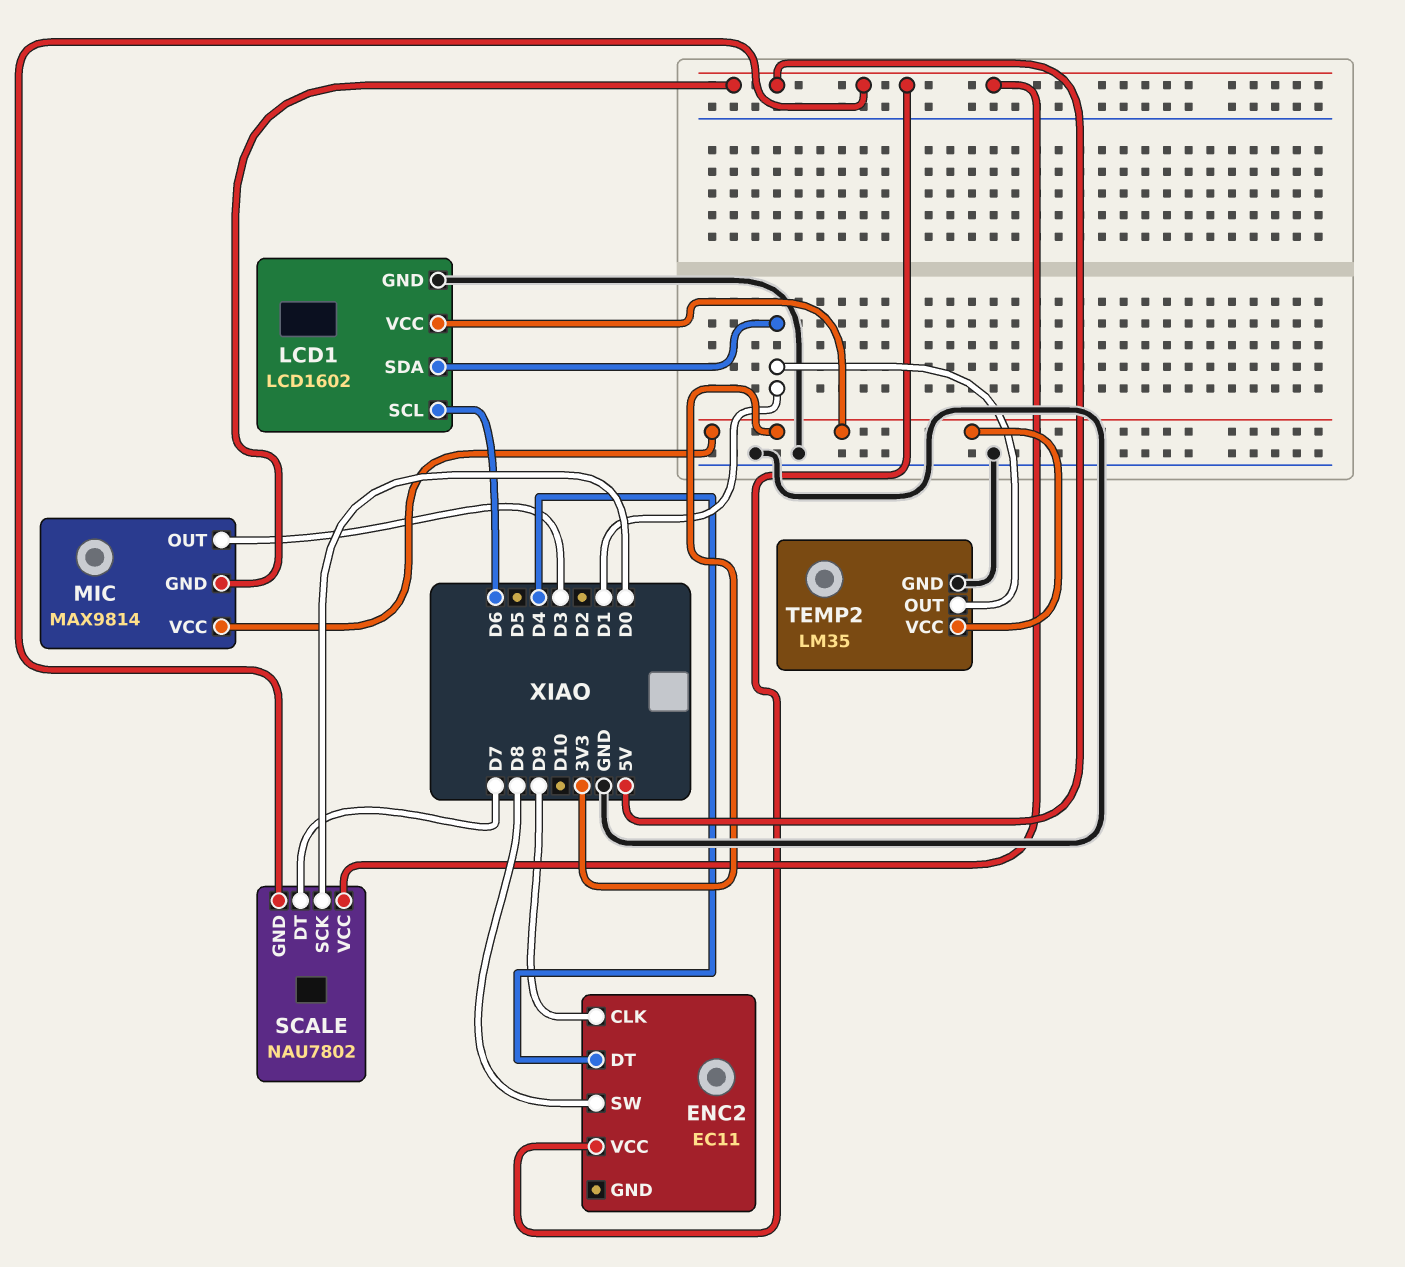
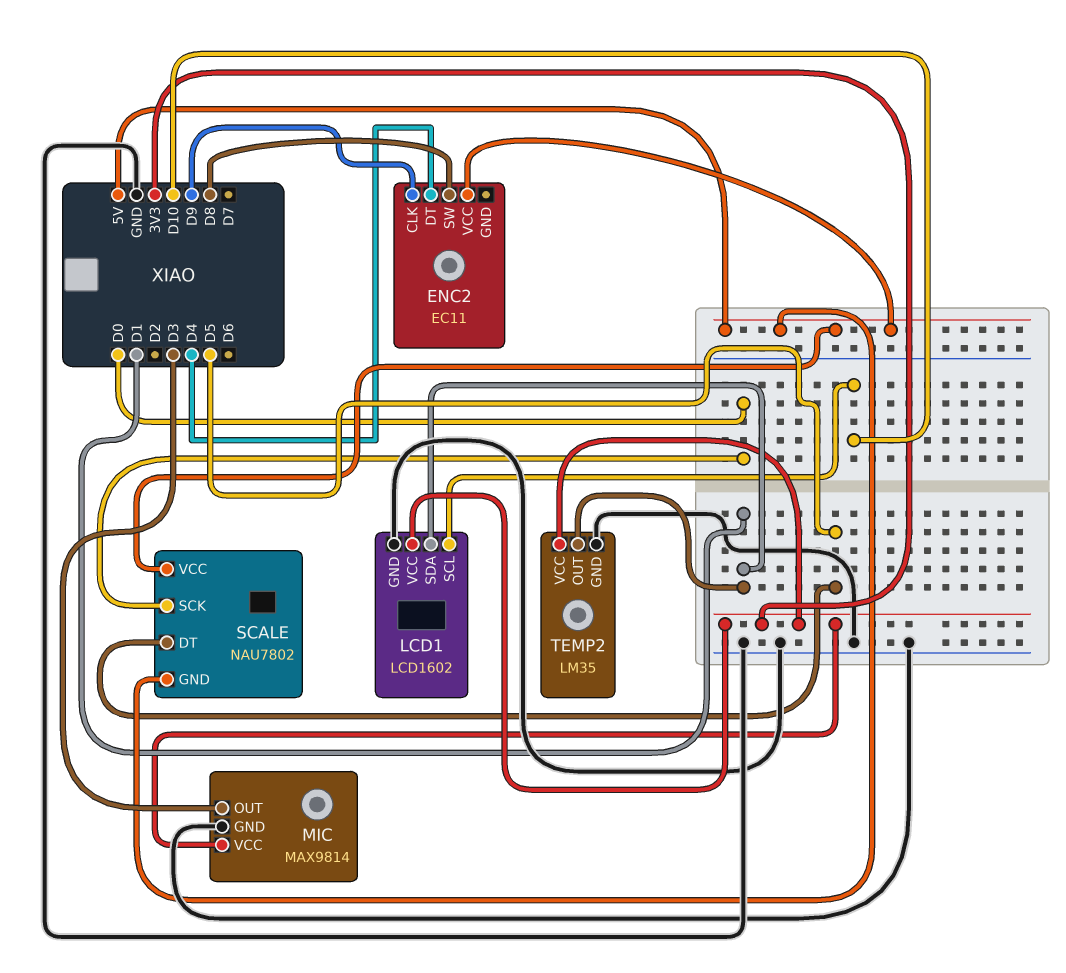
LCD1 pin SCL: D6 -> D10
MIC pin GND: 5V -> GND
SCALE pin DT: D7 -> D5

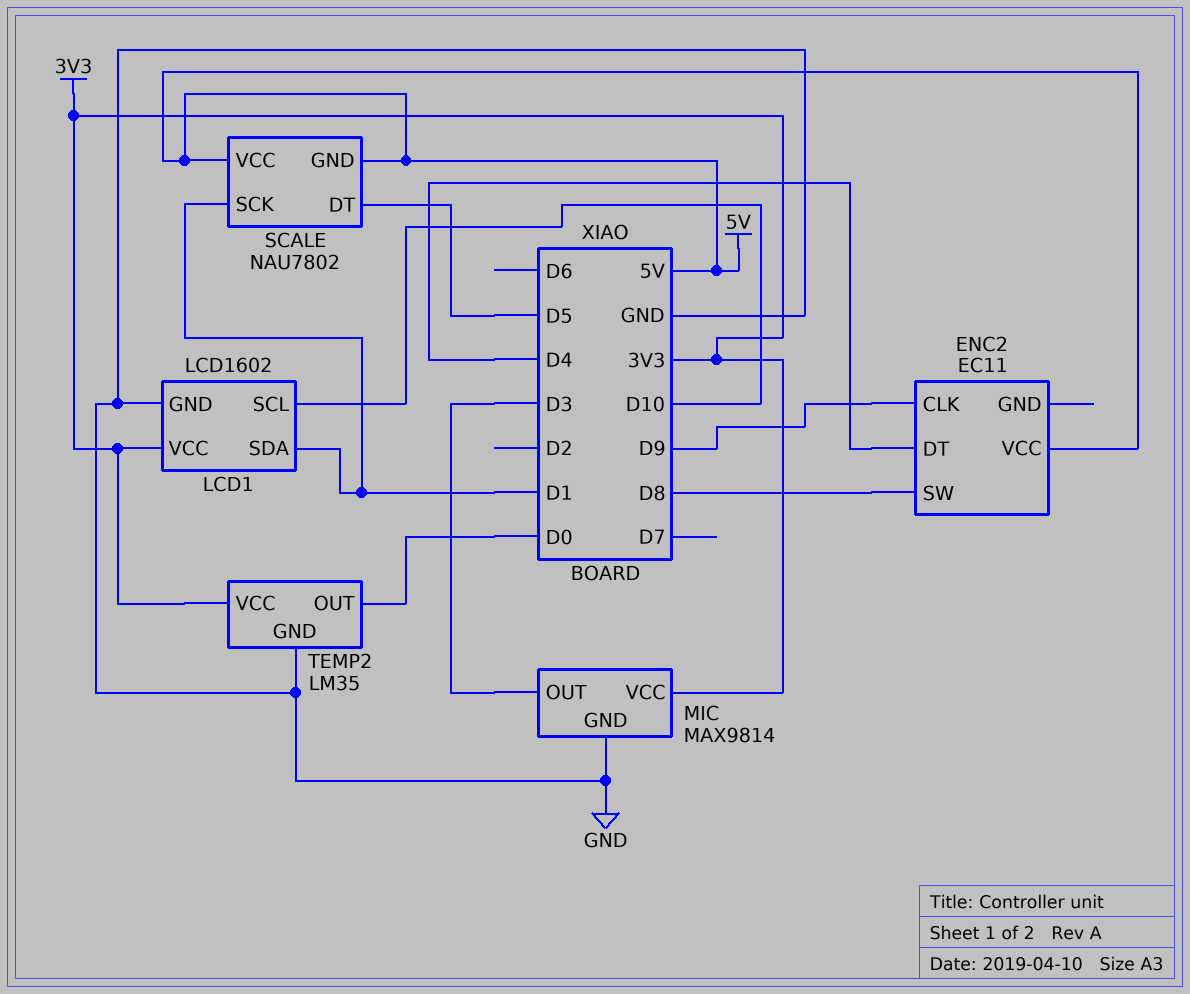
SCALE pin SCK: D0 -> D1
TEMP2 pin OUT: D1 -> D0

